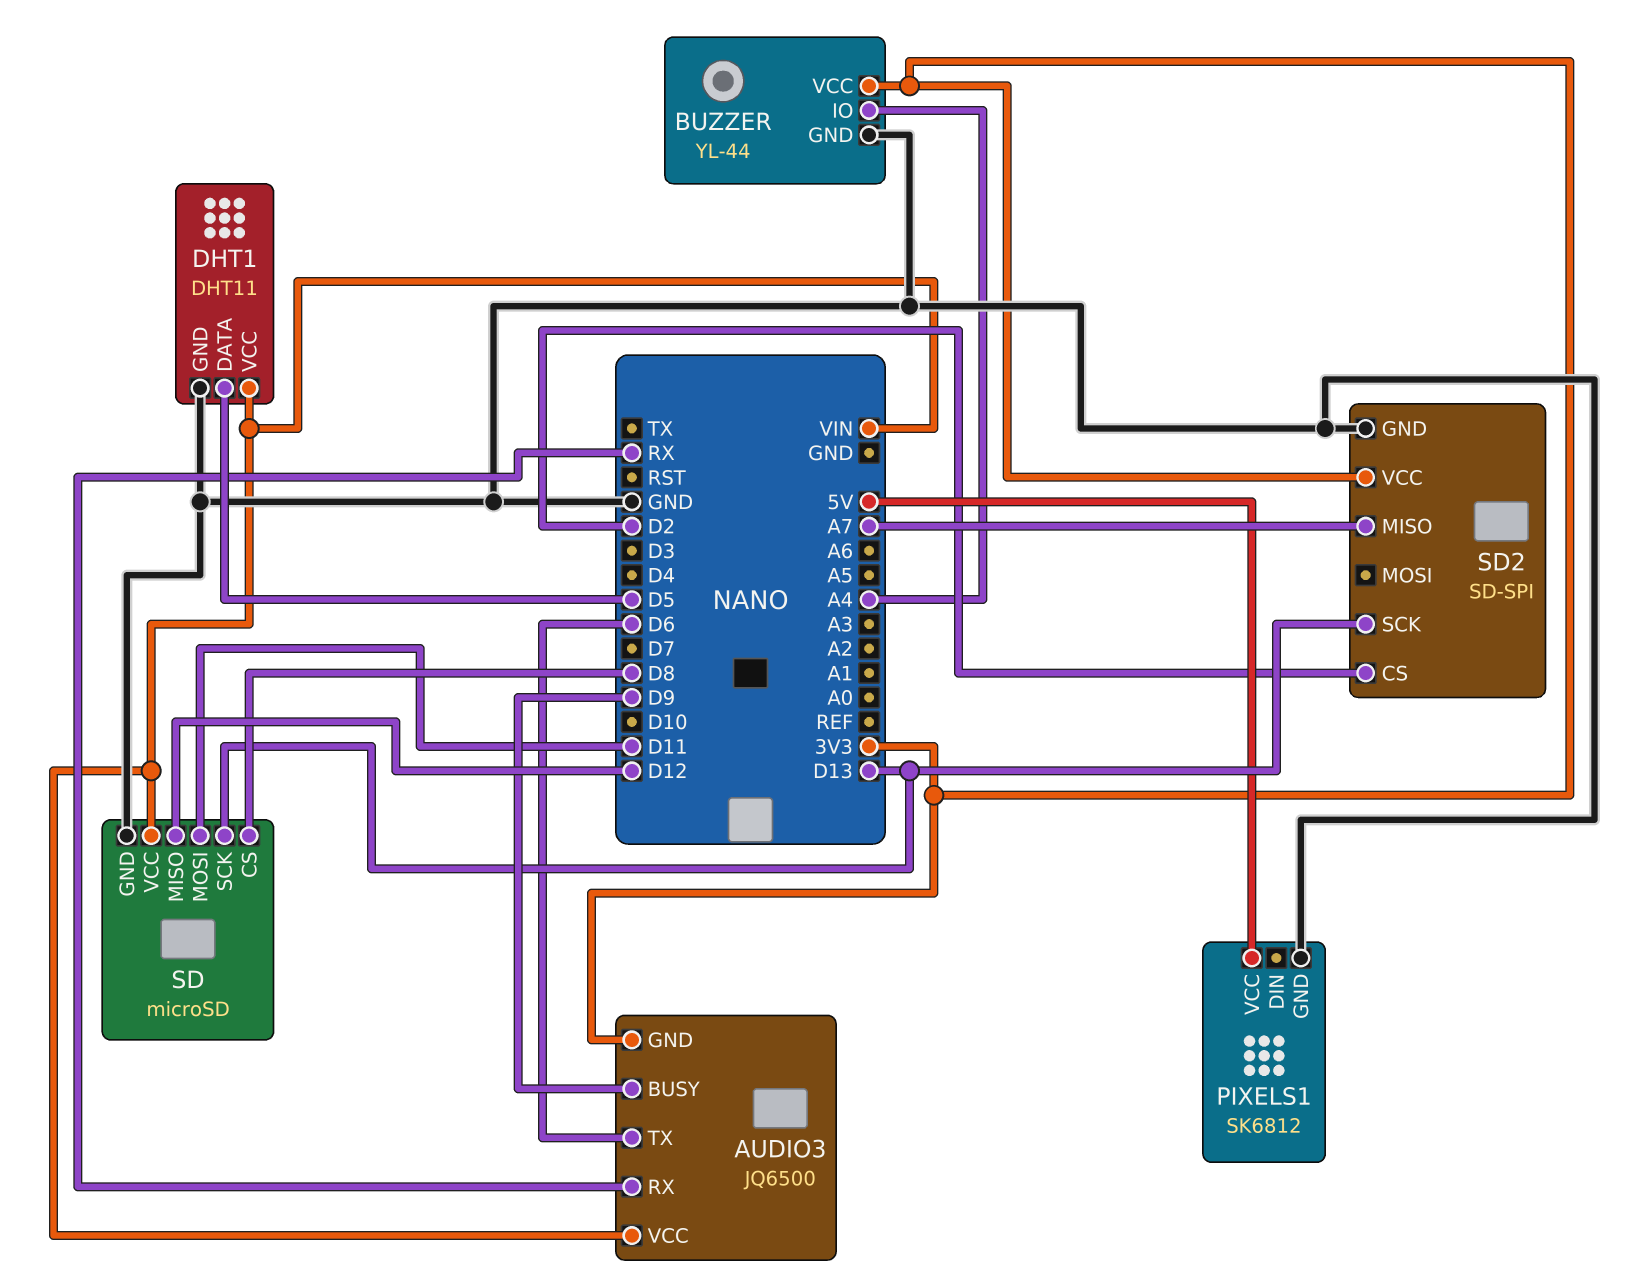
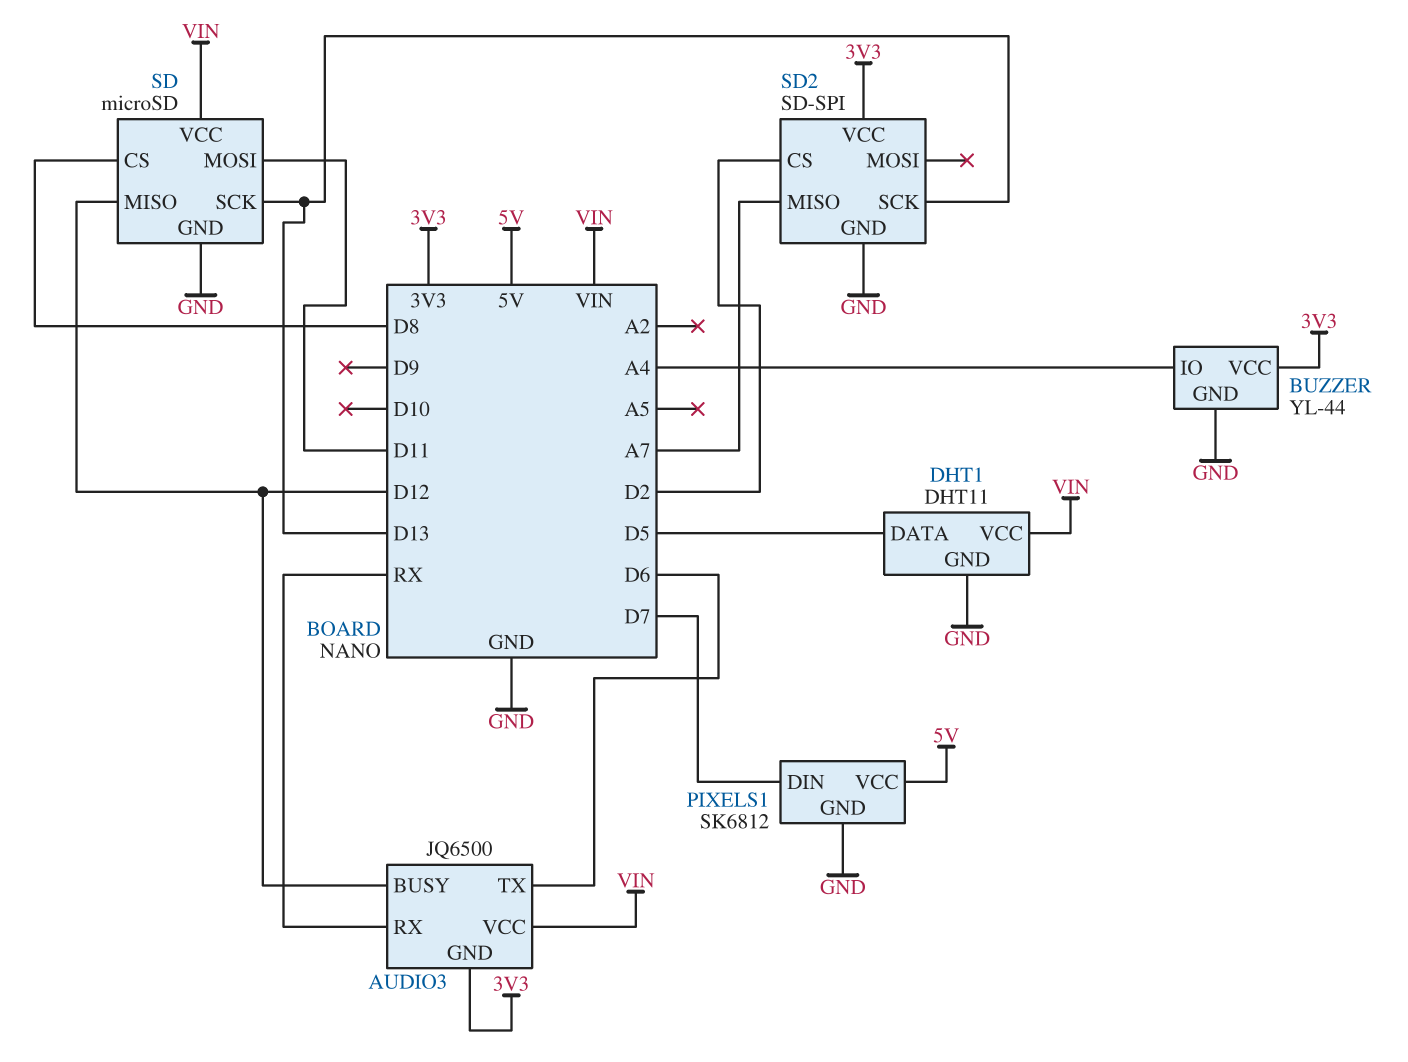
AUDIO3 pin BUSY: D9 -> D12
PIXELS1 pin DIN: none -> D7

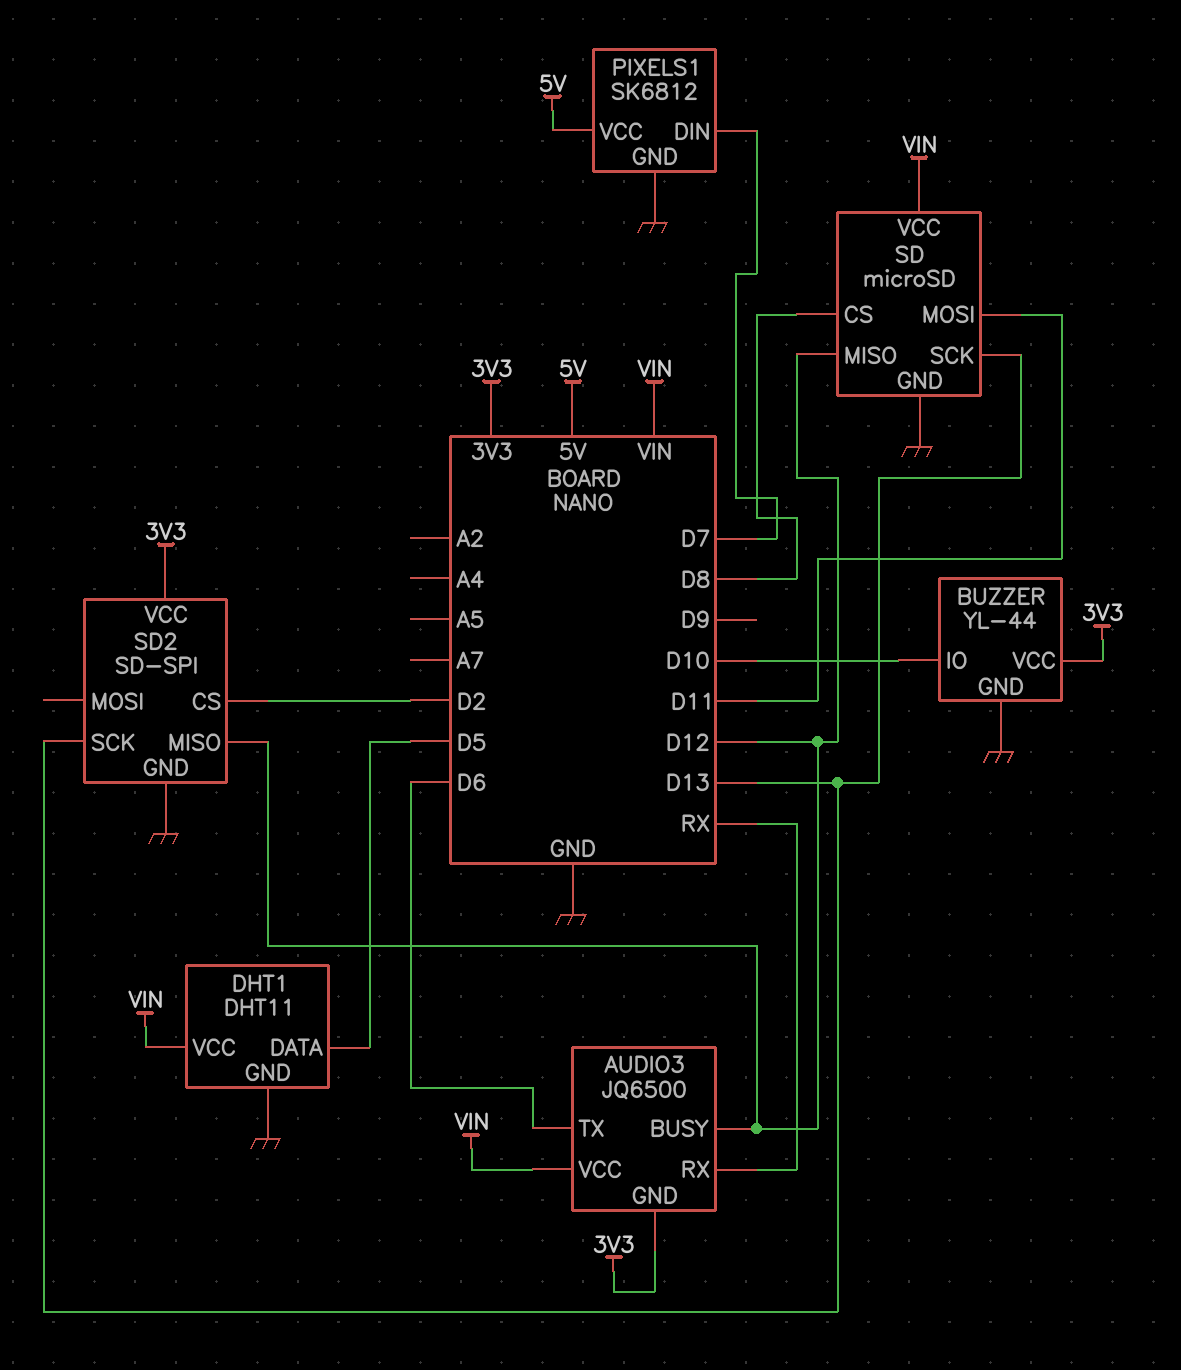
BUZZER pin IO: A4 -> D10
SD2 pin MISO: A7 -> D12

